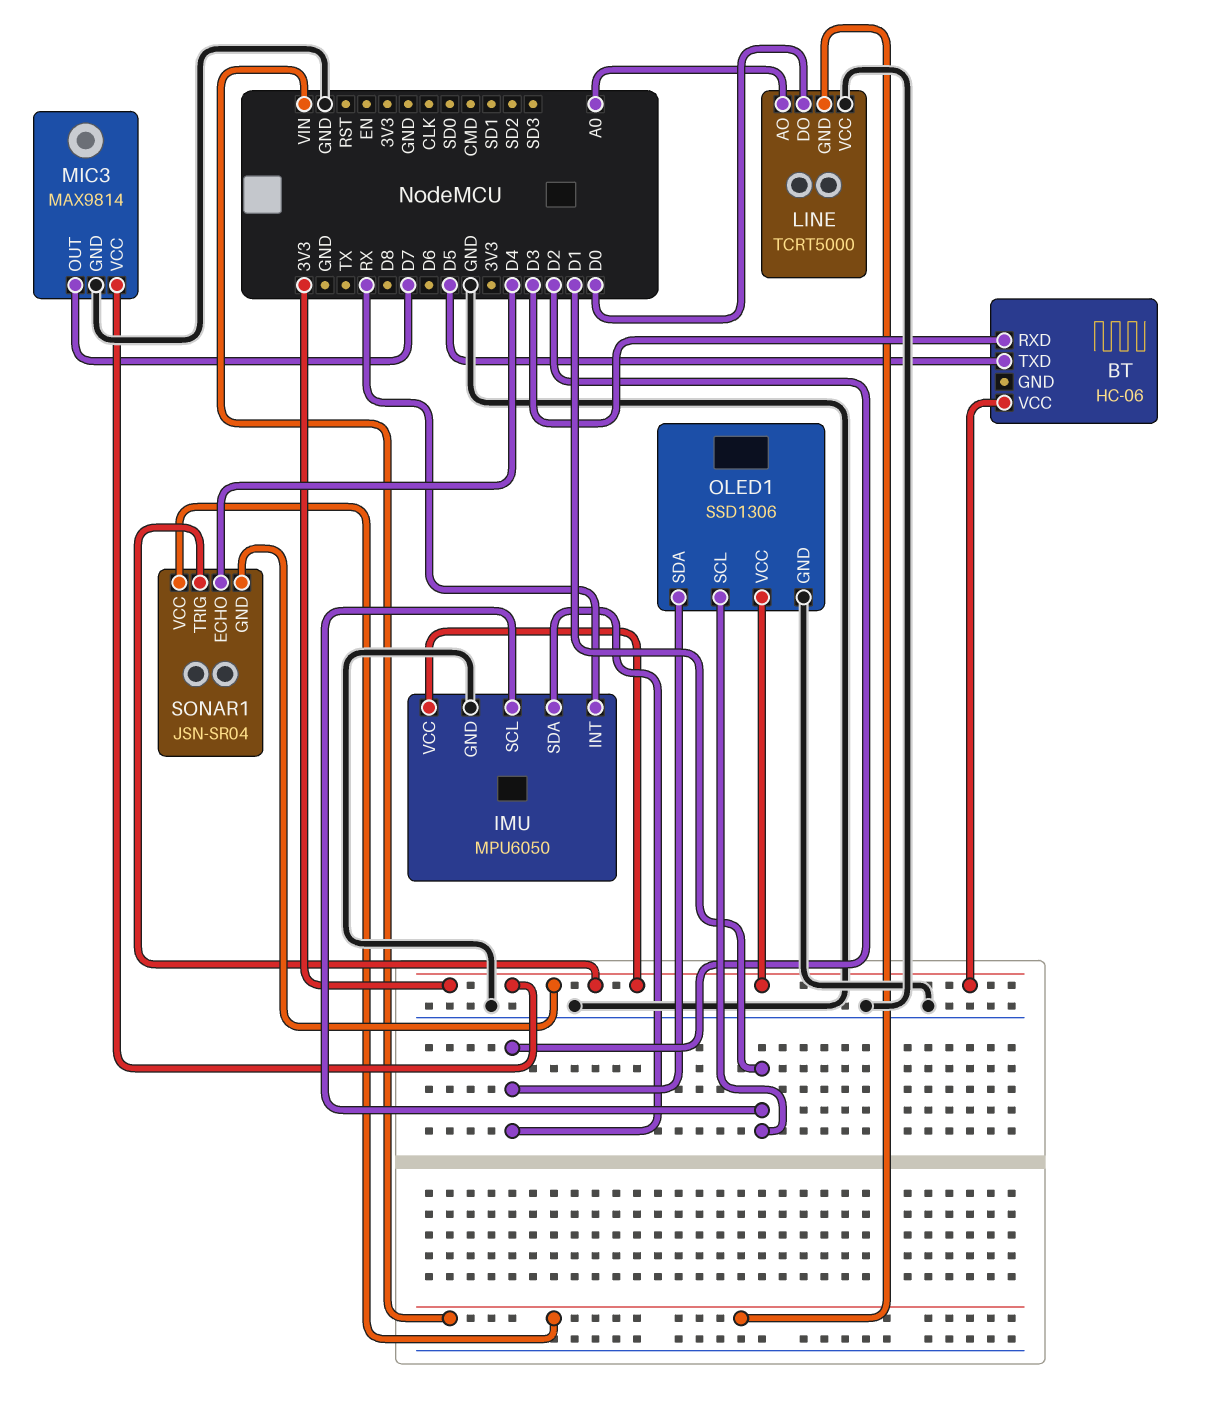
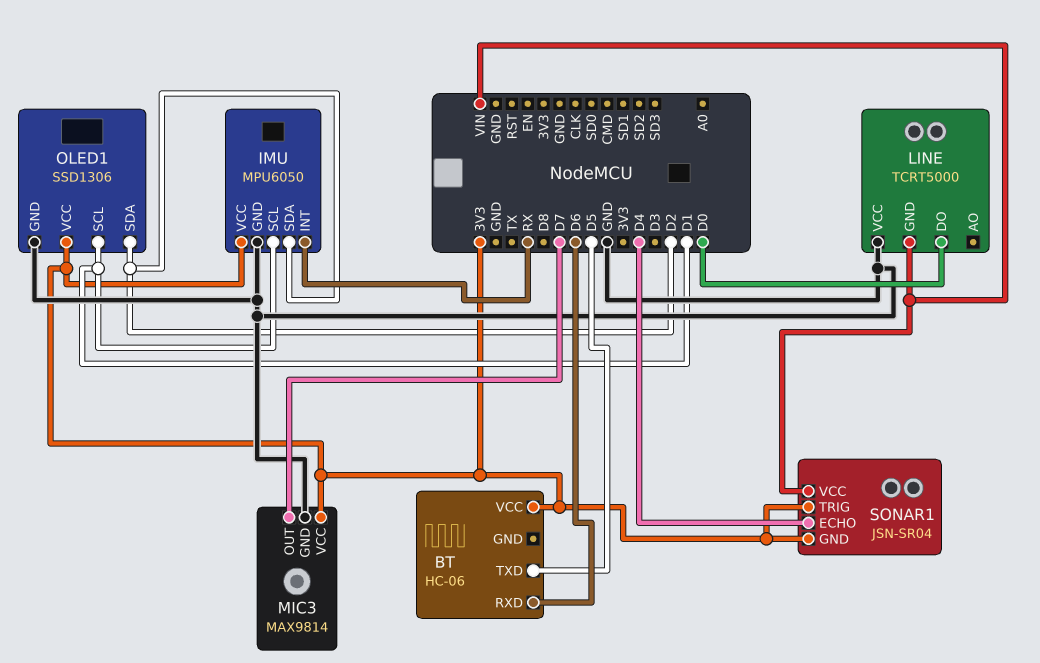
BT pin RXD: D3 -> D6
LINE pin AO: A0 -> none

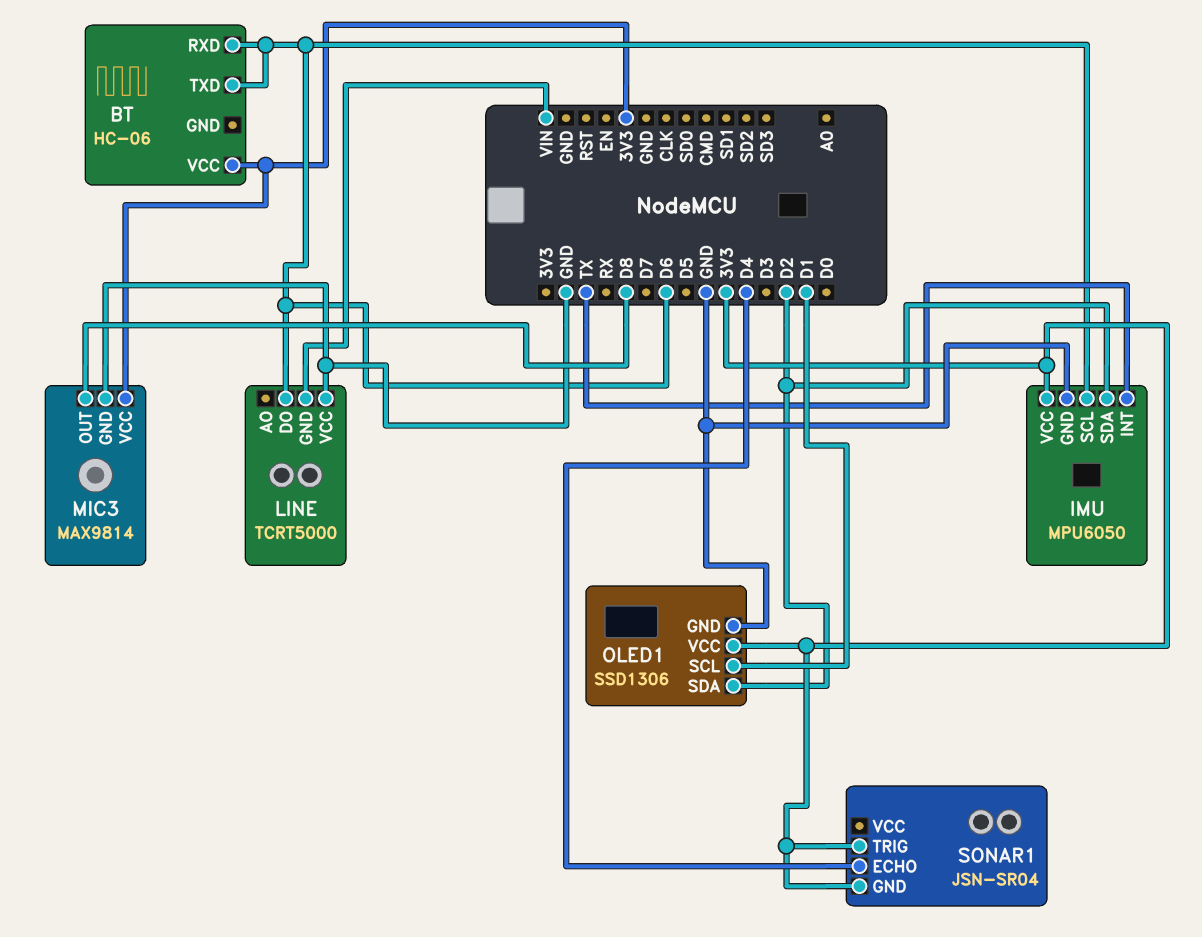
BT pin TXD: D5 -> D6
IMU pin INT: RX -> TX
IMU pin SCL: D1 -> D6
LINE pin DO: D0 -> D6
MIC3 pin OUT: D7 -> D8
SONAR1 pin VCC: VIN -> none

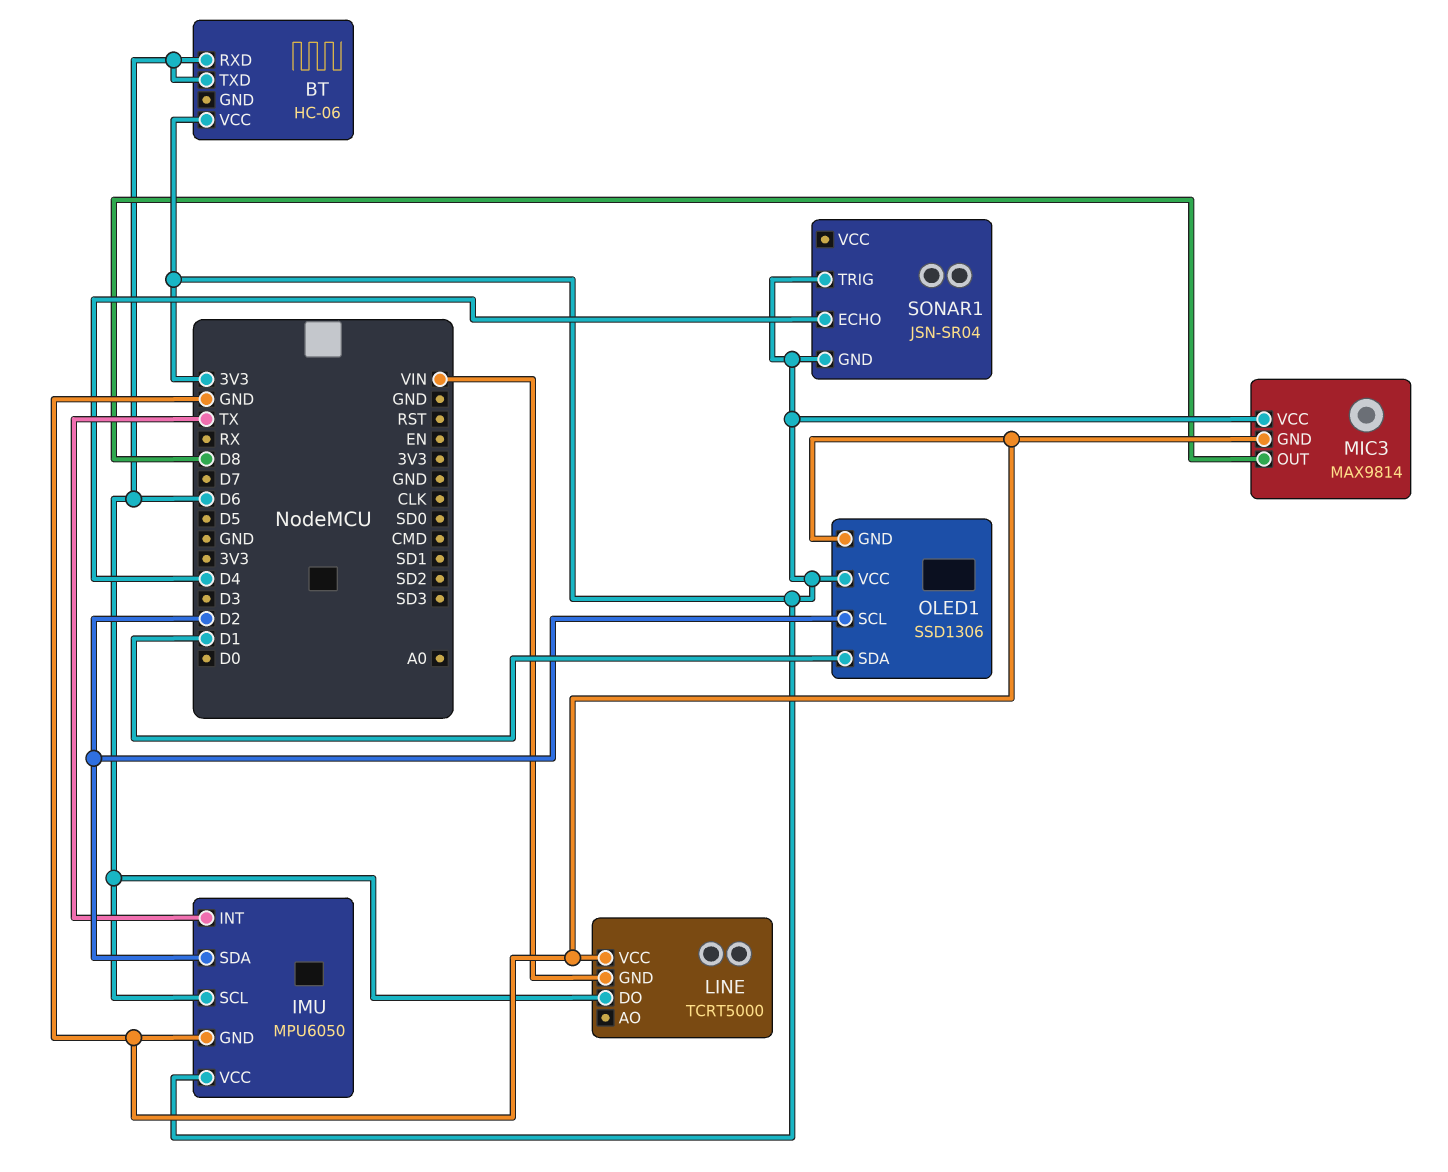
OLED1 pin SCL: D1 -> D2
OLED1 pin SDA: D2 -> D1

